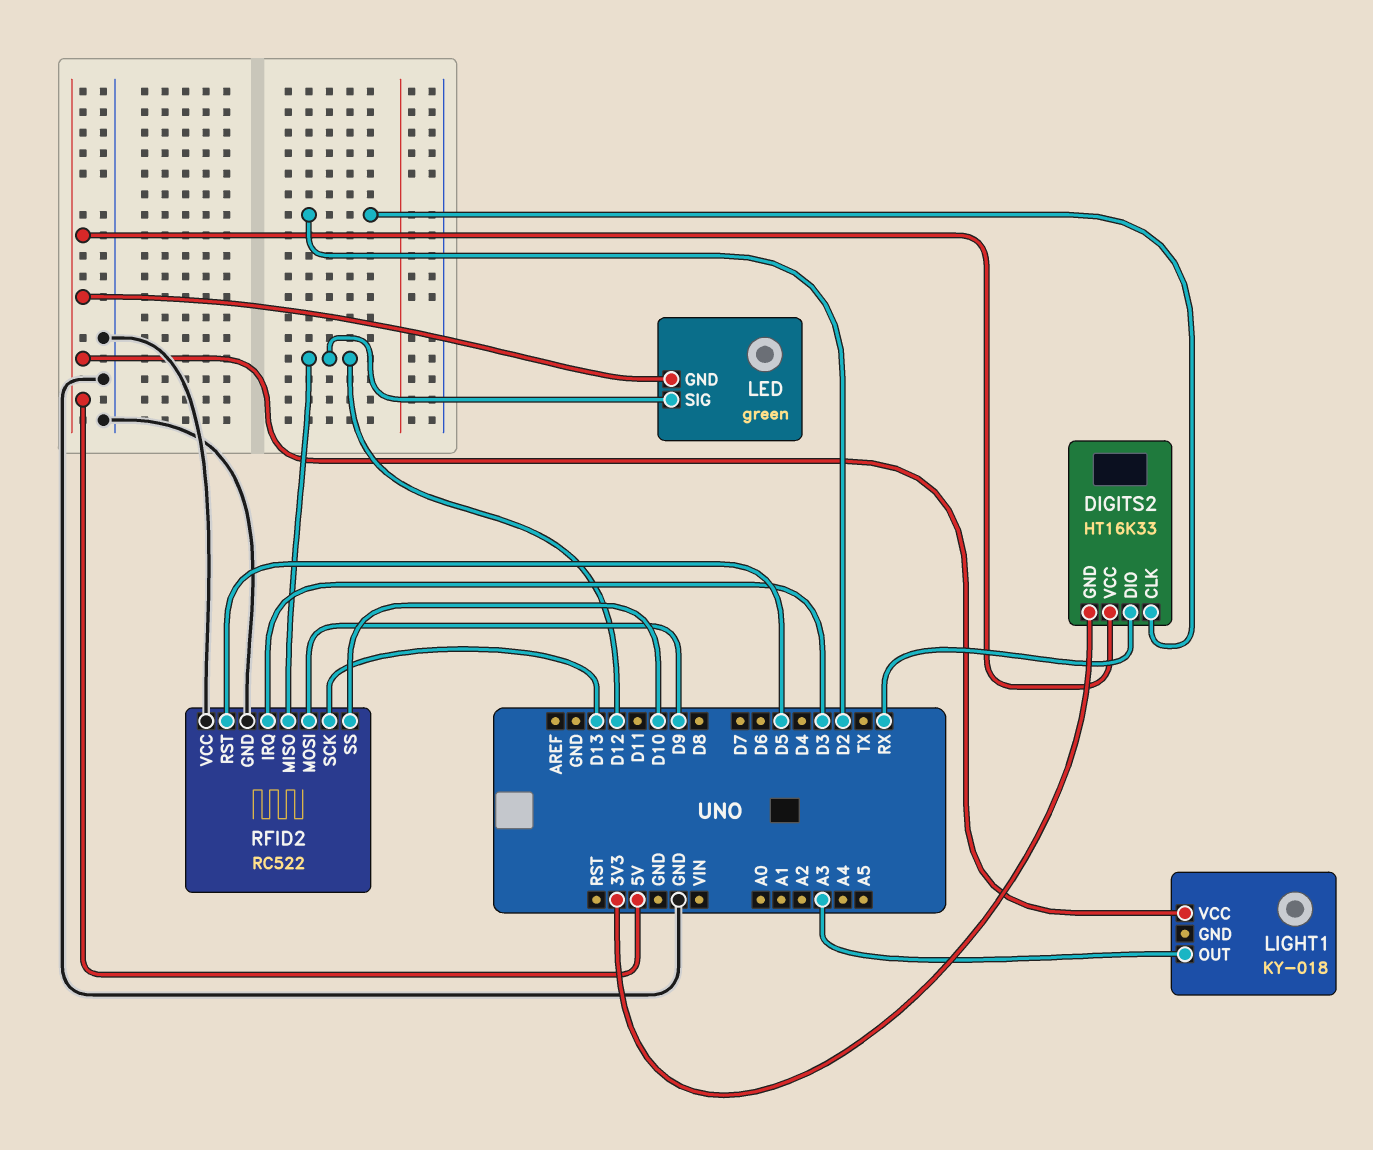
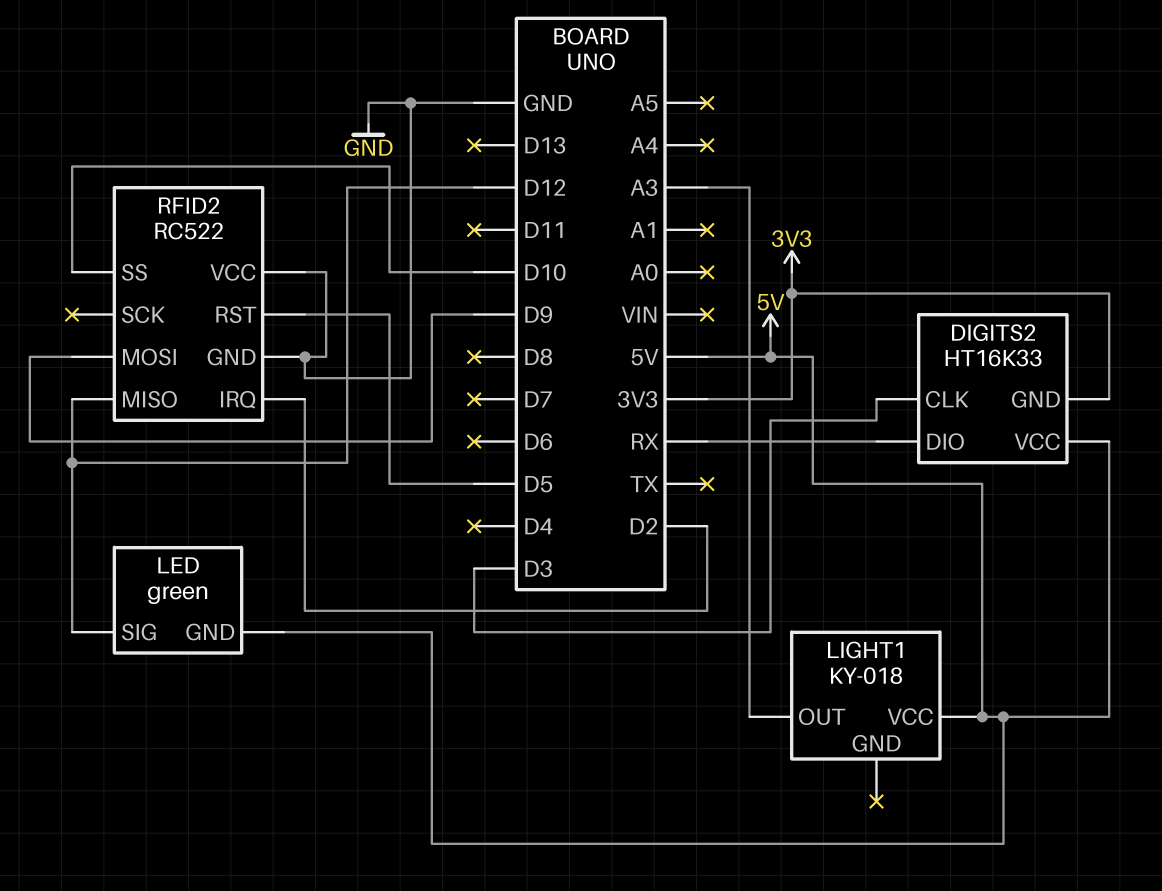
DIGITS2 pin CLK: D2 -> D3
RFID2 pin IRQ: D3 -> D2
RFID2 pin SCK: D13 -> none

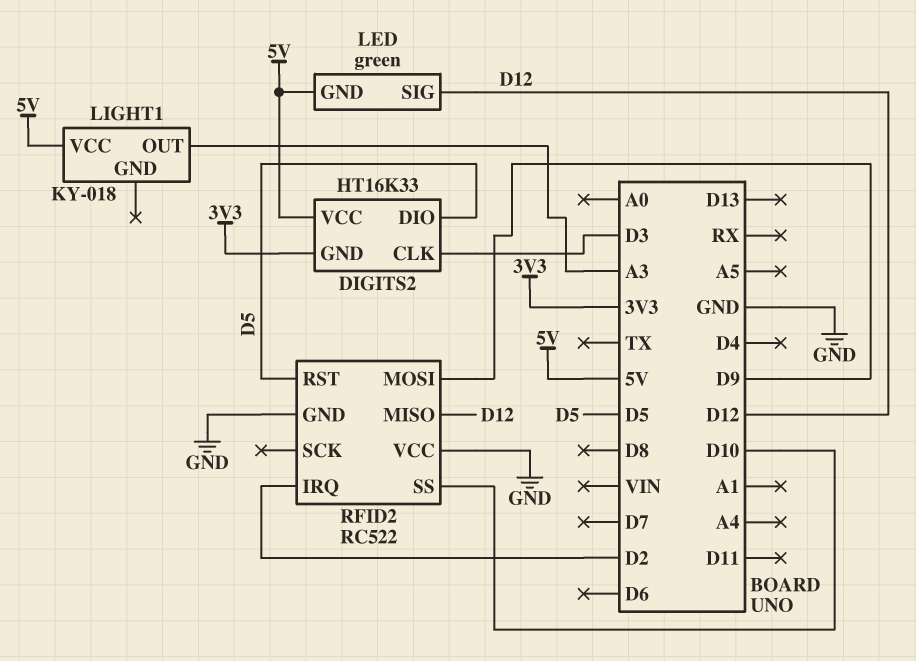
DIGITS2 pin DIO: RX -> D5

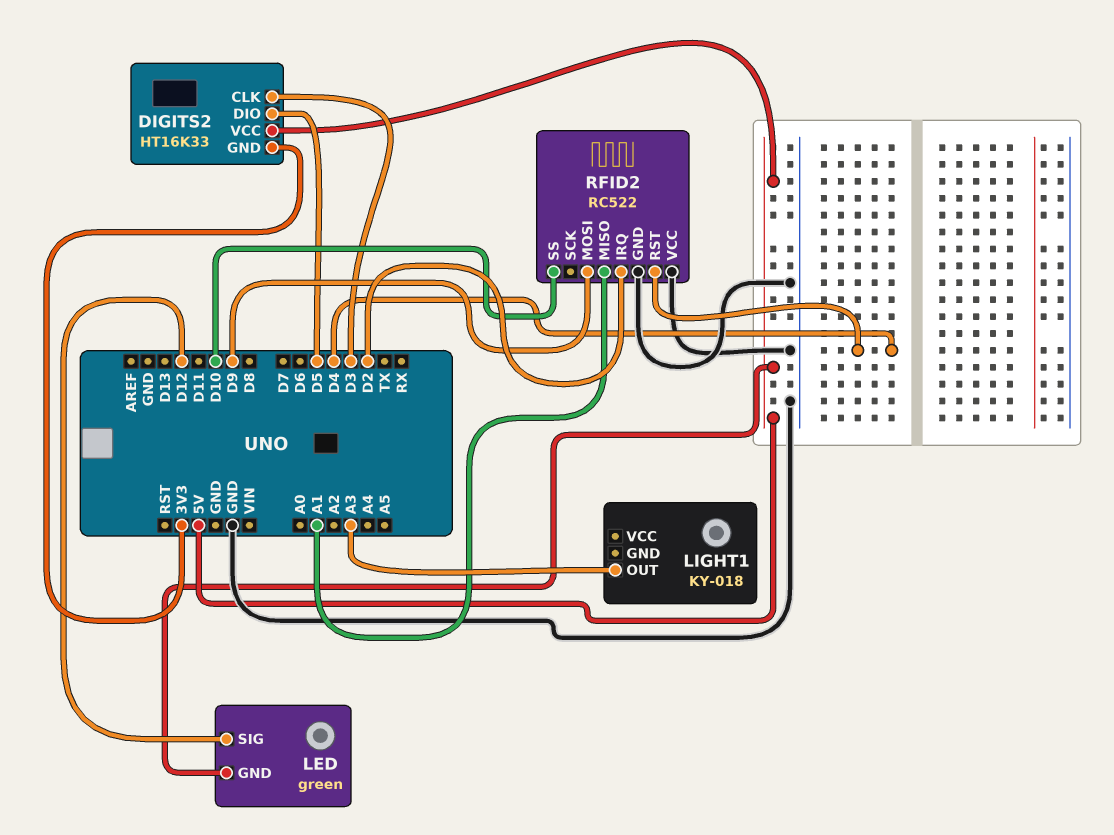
LIGHT1 pin VCC: 5V -> none
RFID2 pin MISO: D12 -> A1
RFID2 pin RST: D5 -> D4

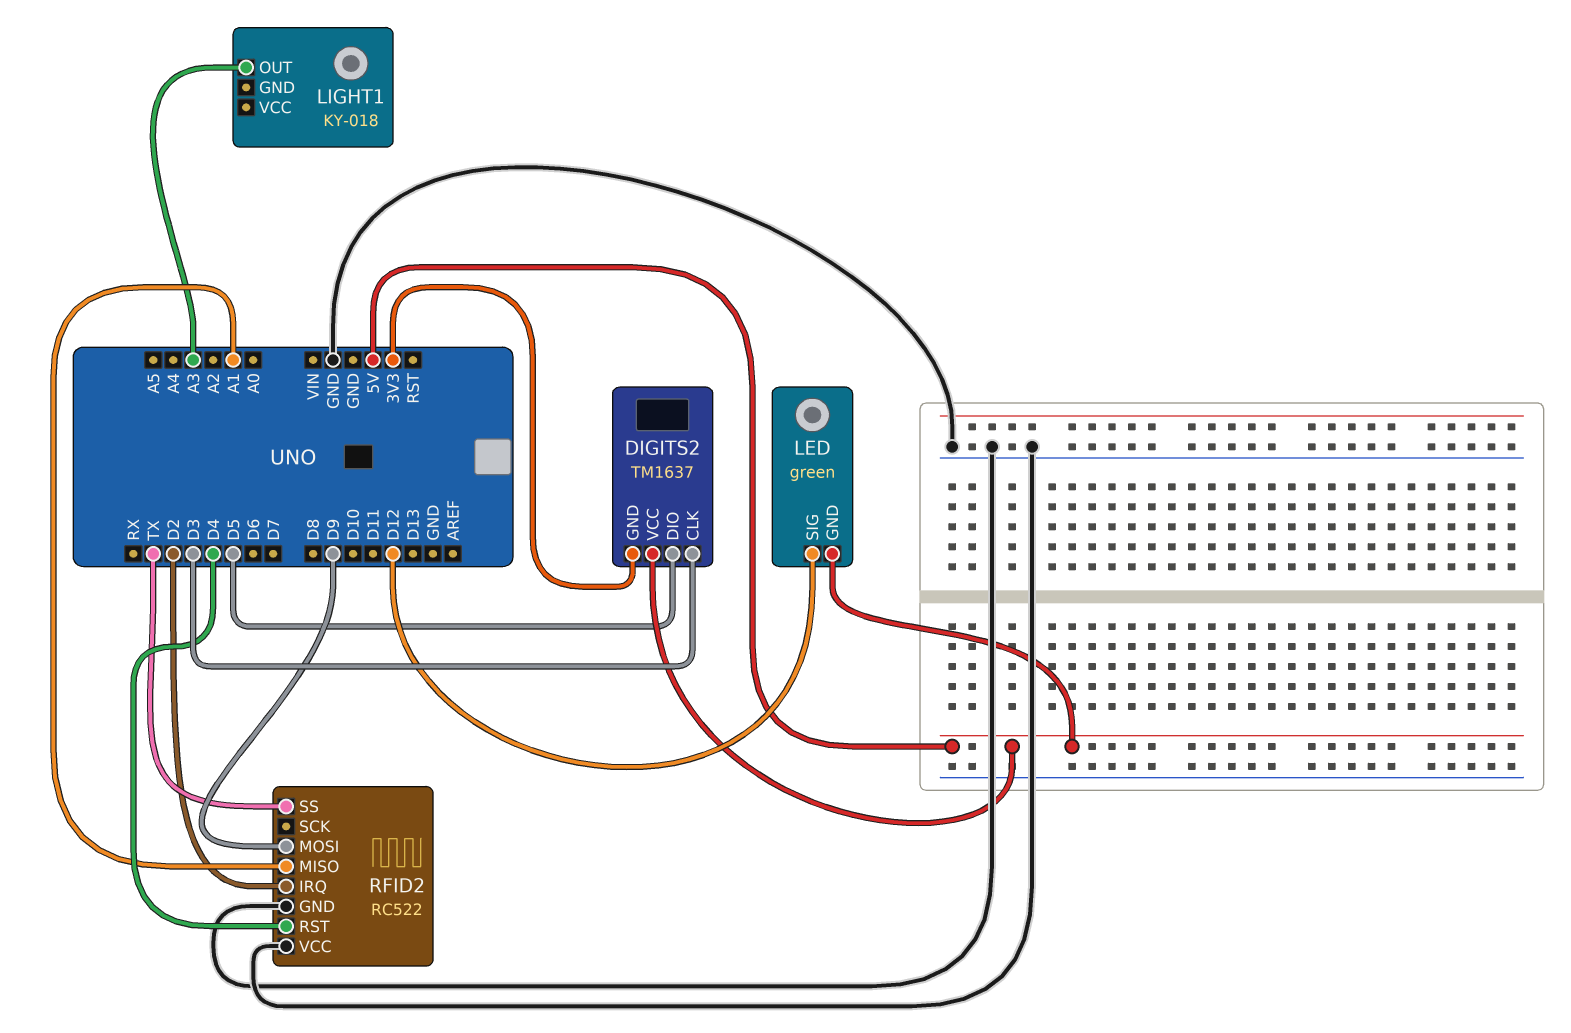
DIGITS2: HT16K33 -> TM1637
RFID2 pin SS: D10 -> TX

